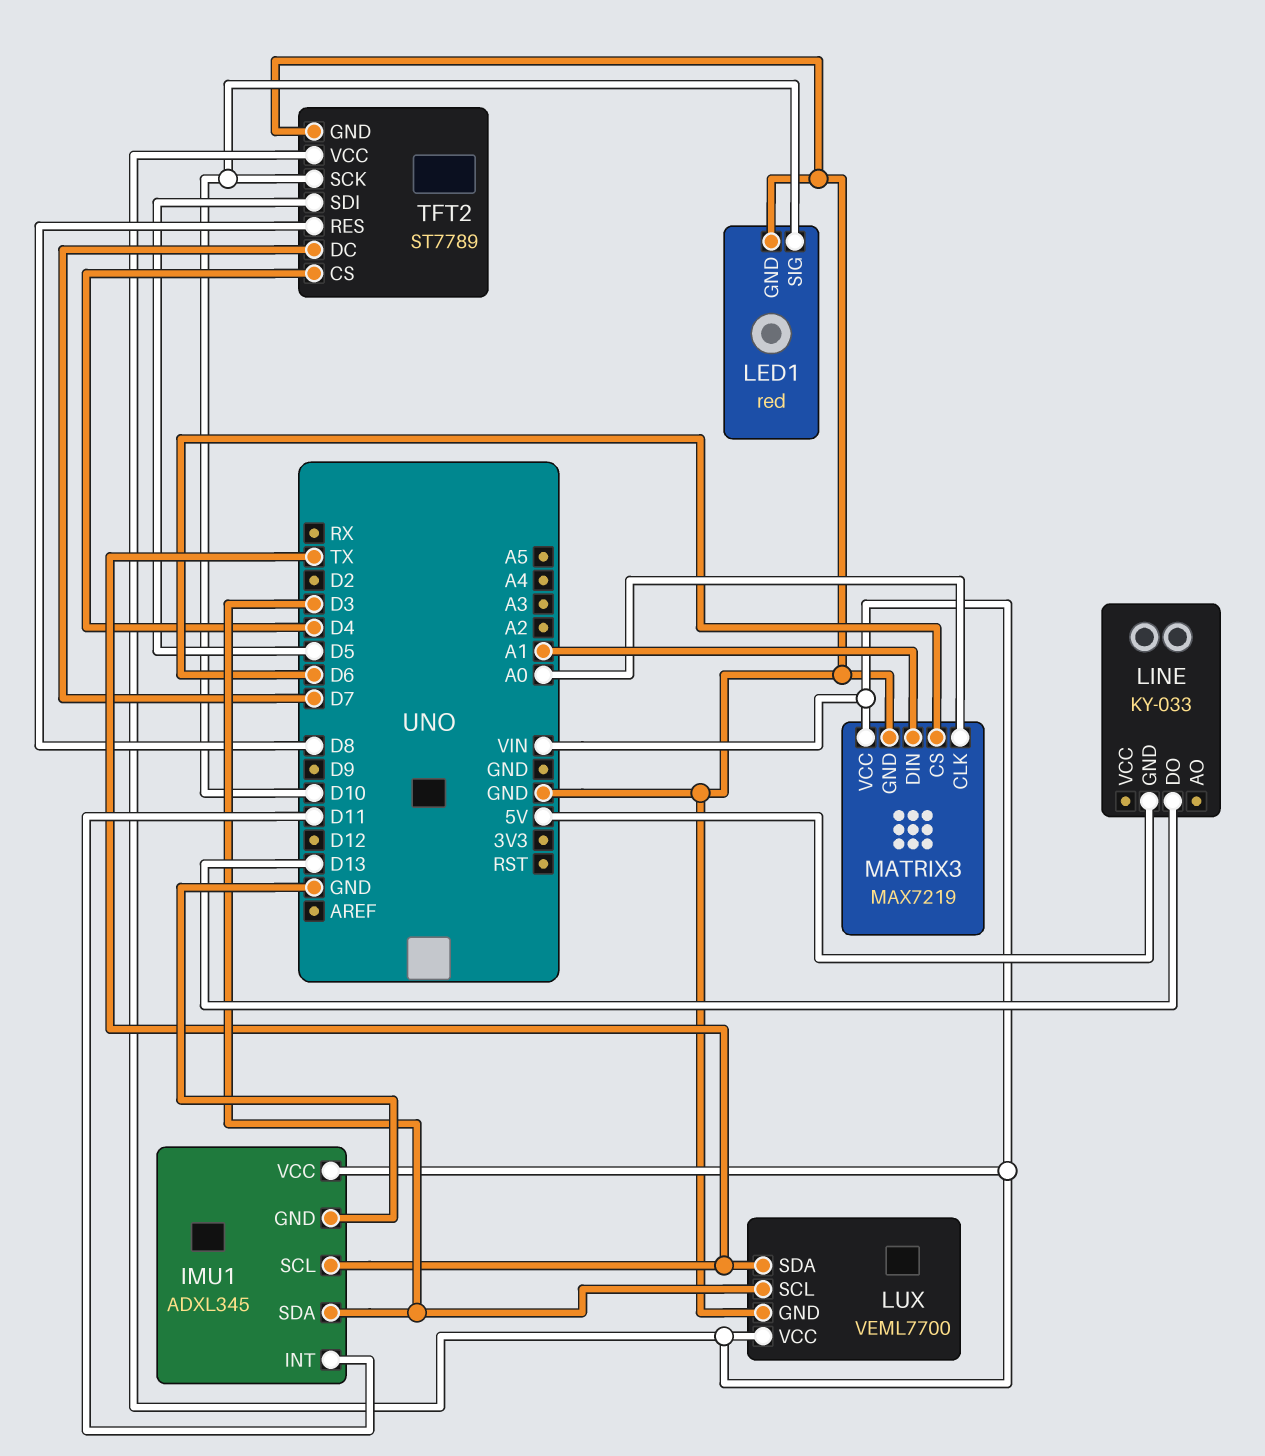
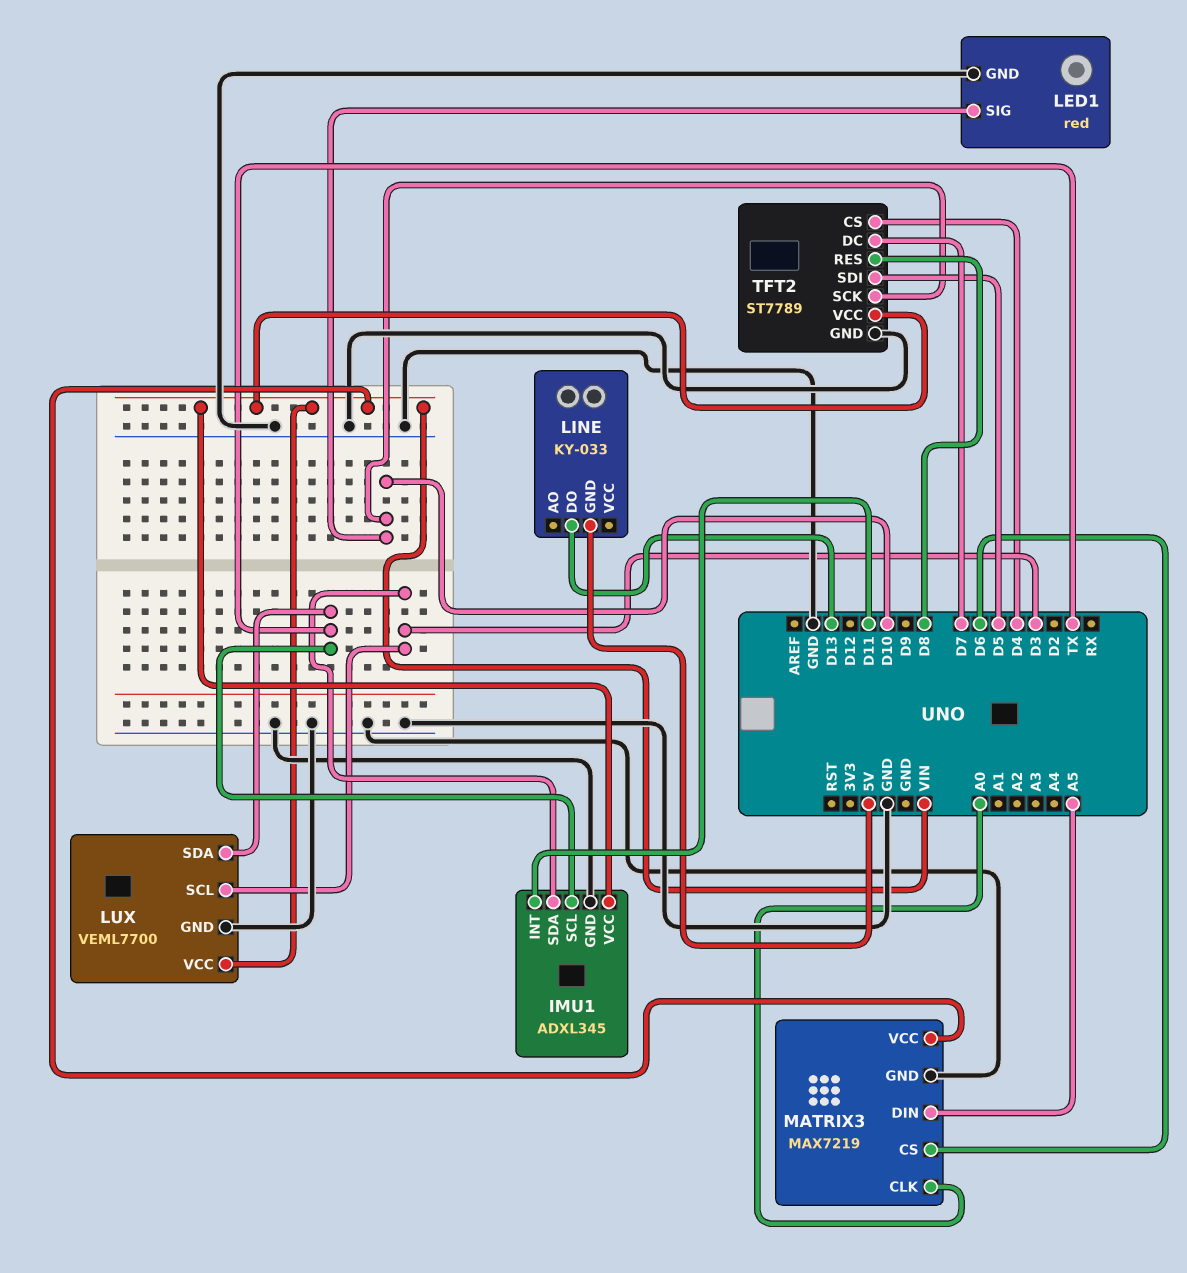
MATRIX3 pin DIN: A1 -> A5

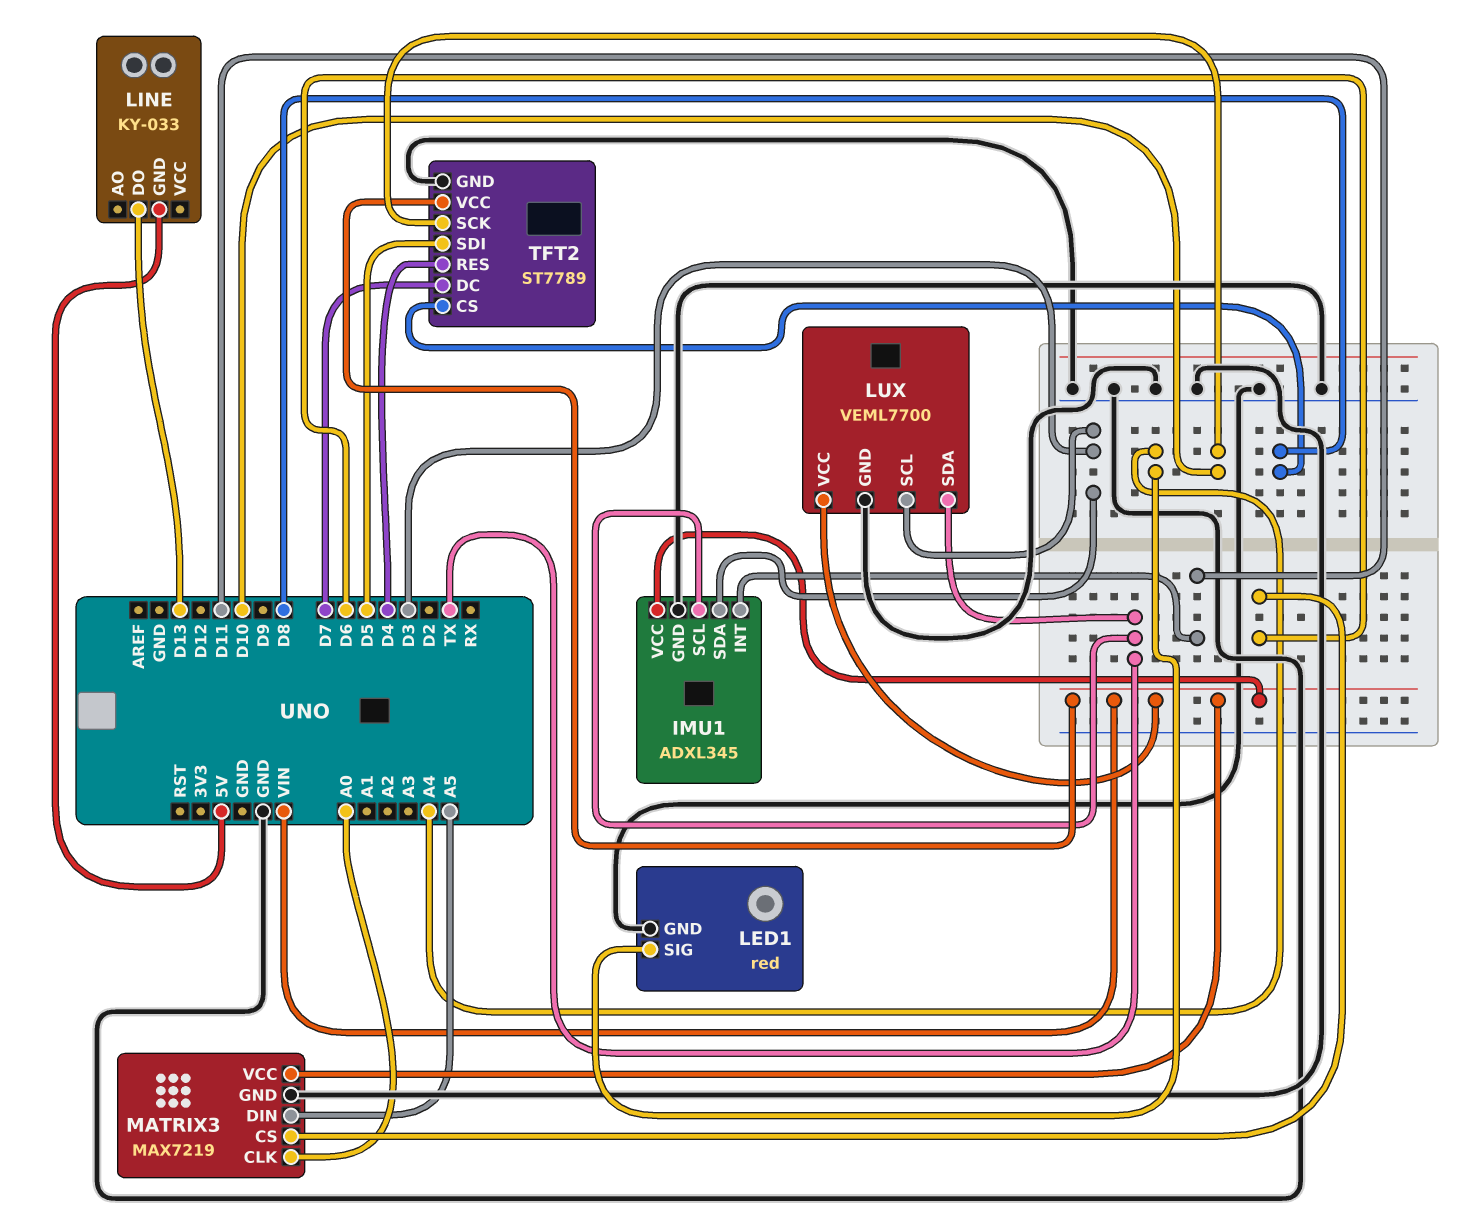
LED1 pin SIG: D10 -> A4
TFT2 pin CS: D4 -> D8
TFT2 pin RES: D8 -> D4

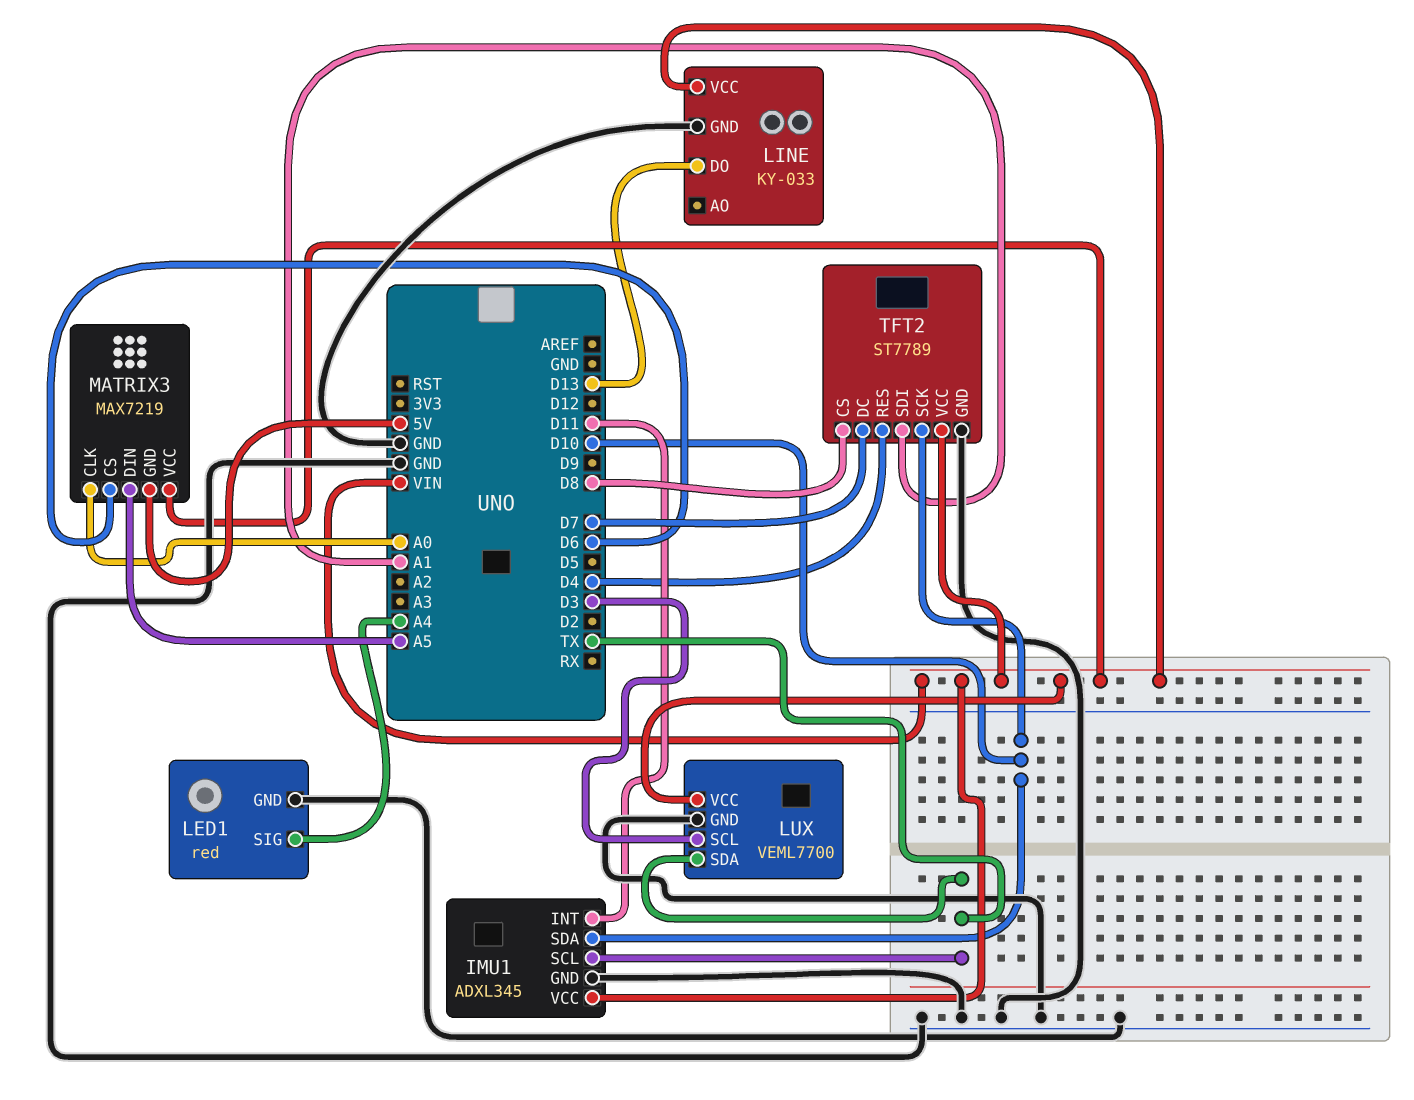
IMU1 pin SDA: D3 -> D10
LINE pin GND: 5V -> GND
LINE pin VCC: none -> VIN
MATRIX3 pin GND: GND -> 5V
TFT2 pin SDI: D5 -> A1

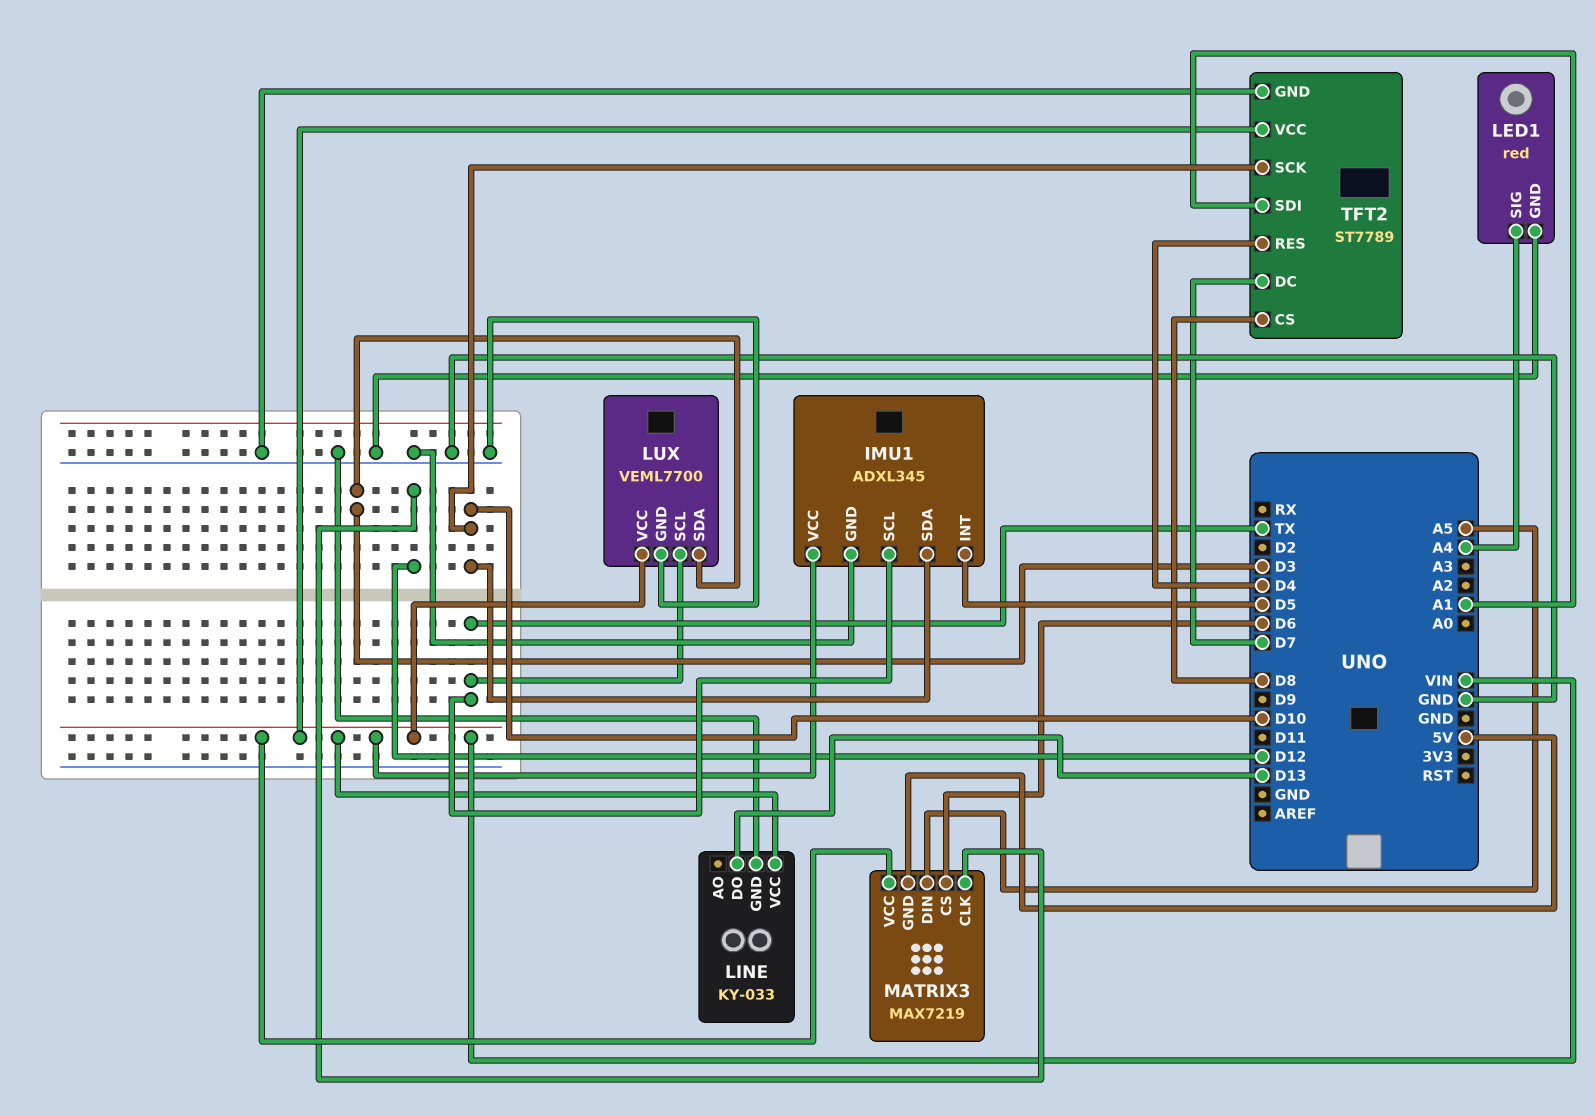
IMU1 pin INT: D11 -> D5
LUX pin SCL: D3 -> TX
LUX pin SDA: TX -> D3
MATRIX3 pin CLK: A0 -> D12

